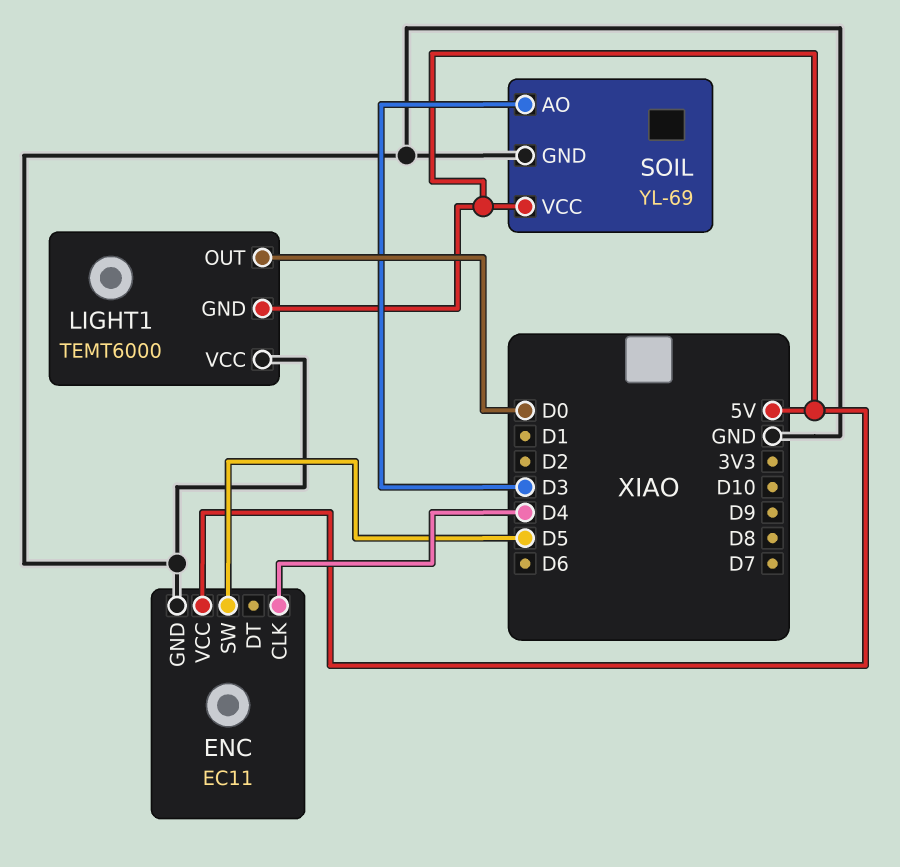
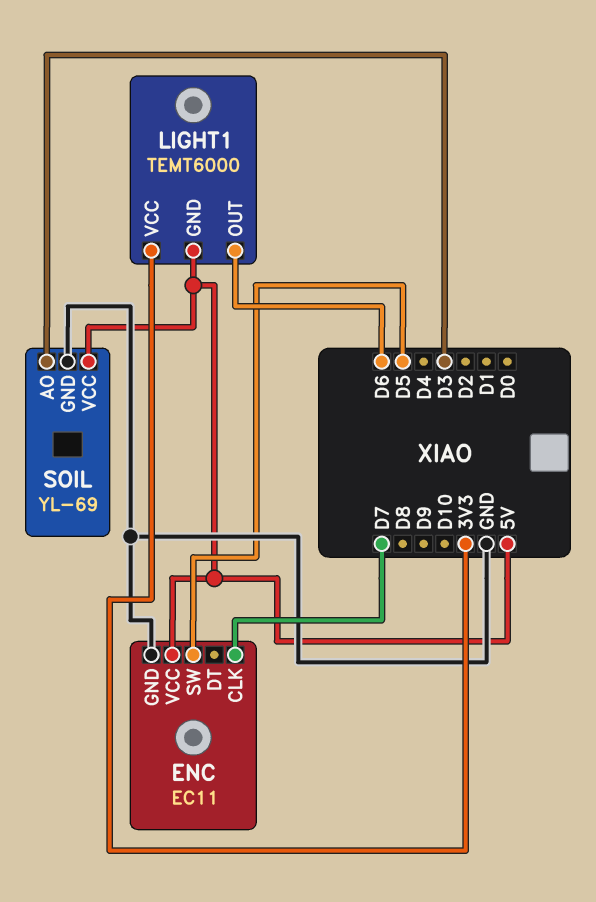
ENC pin CLK: D4 -> D7
LIGHT1 pin OUT: D0 -> D6
LIGHT1 pin VCC: GND -> 3V3

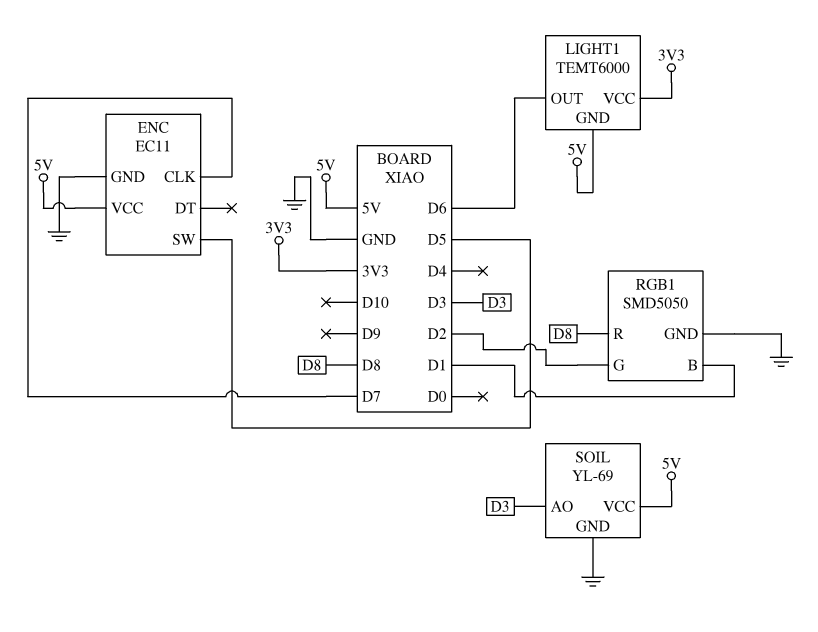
RGB1: none -> SMD5050
RGB1 pin B: none -> D1
RGB1 pin G: none -> D2
RGB1 pin GND: none -> GND
RGB1 pin R: none -> D8

